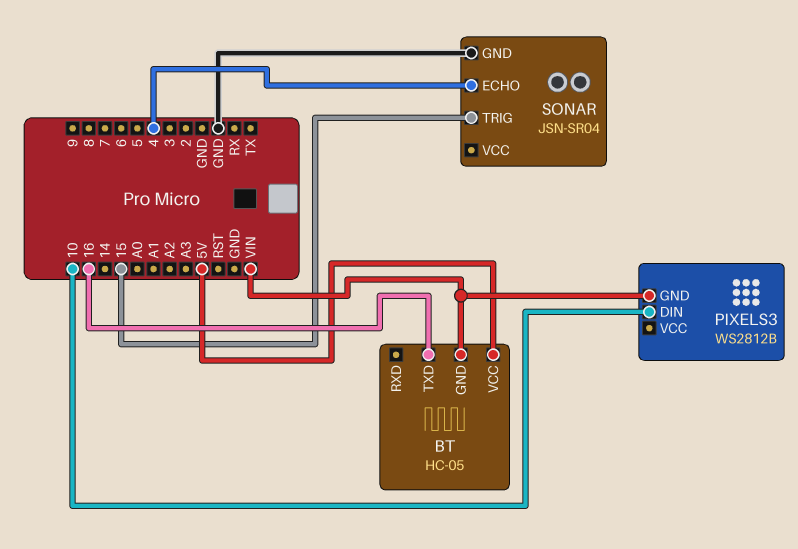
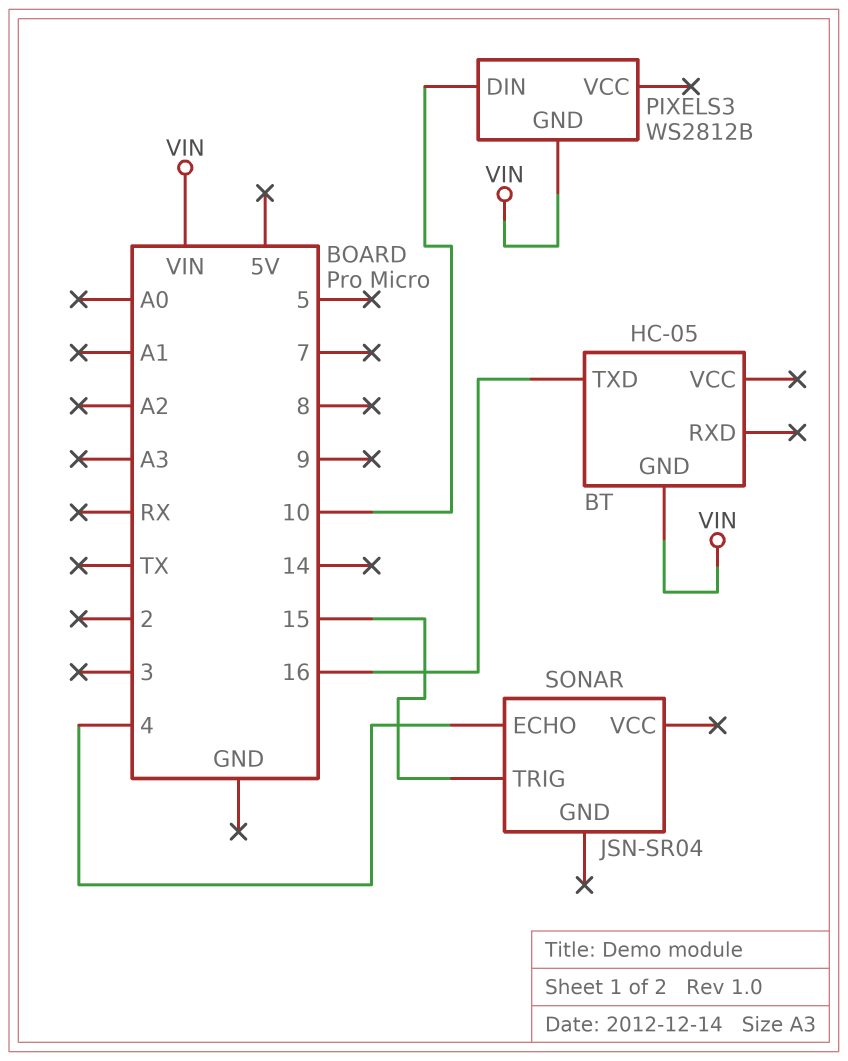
BT pin VCC: 5V -> none
SONAR pin GND: GND -> none

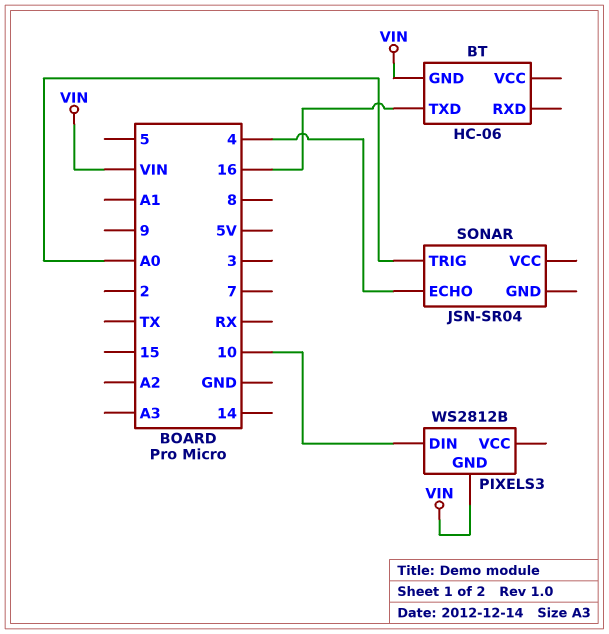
BT: HC-05 -> HC-06
SONAR pin TRIG: 15 -> A0

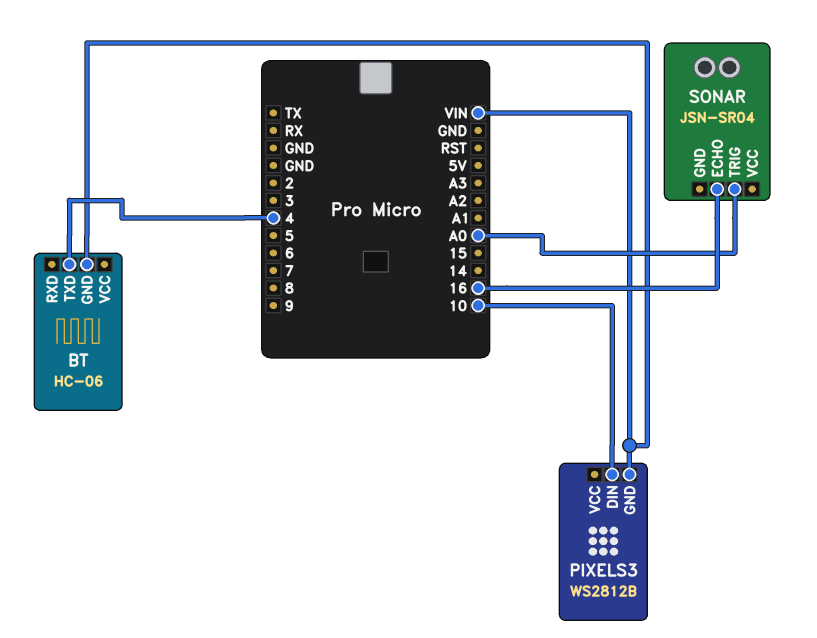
BT pin TXD: 16 -> 4
SONAR pin ECHO: 4 -> 16

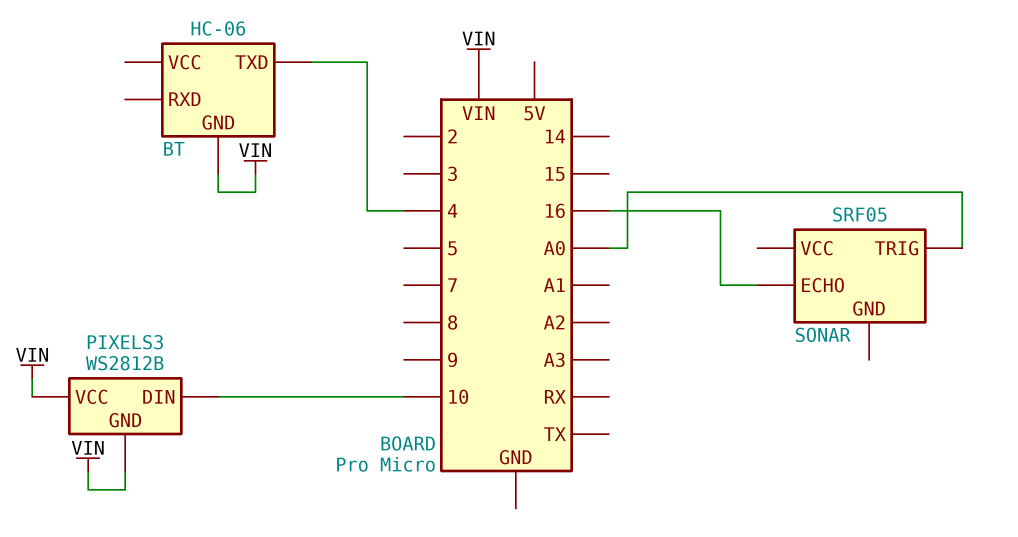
PIXELS3 pin VCC: none -> VIN
SONAR: JSN-SR04 -> SRF05

